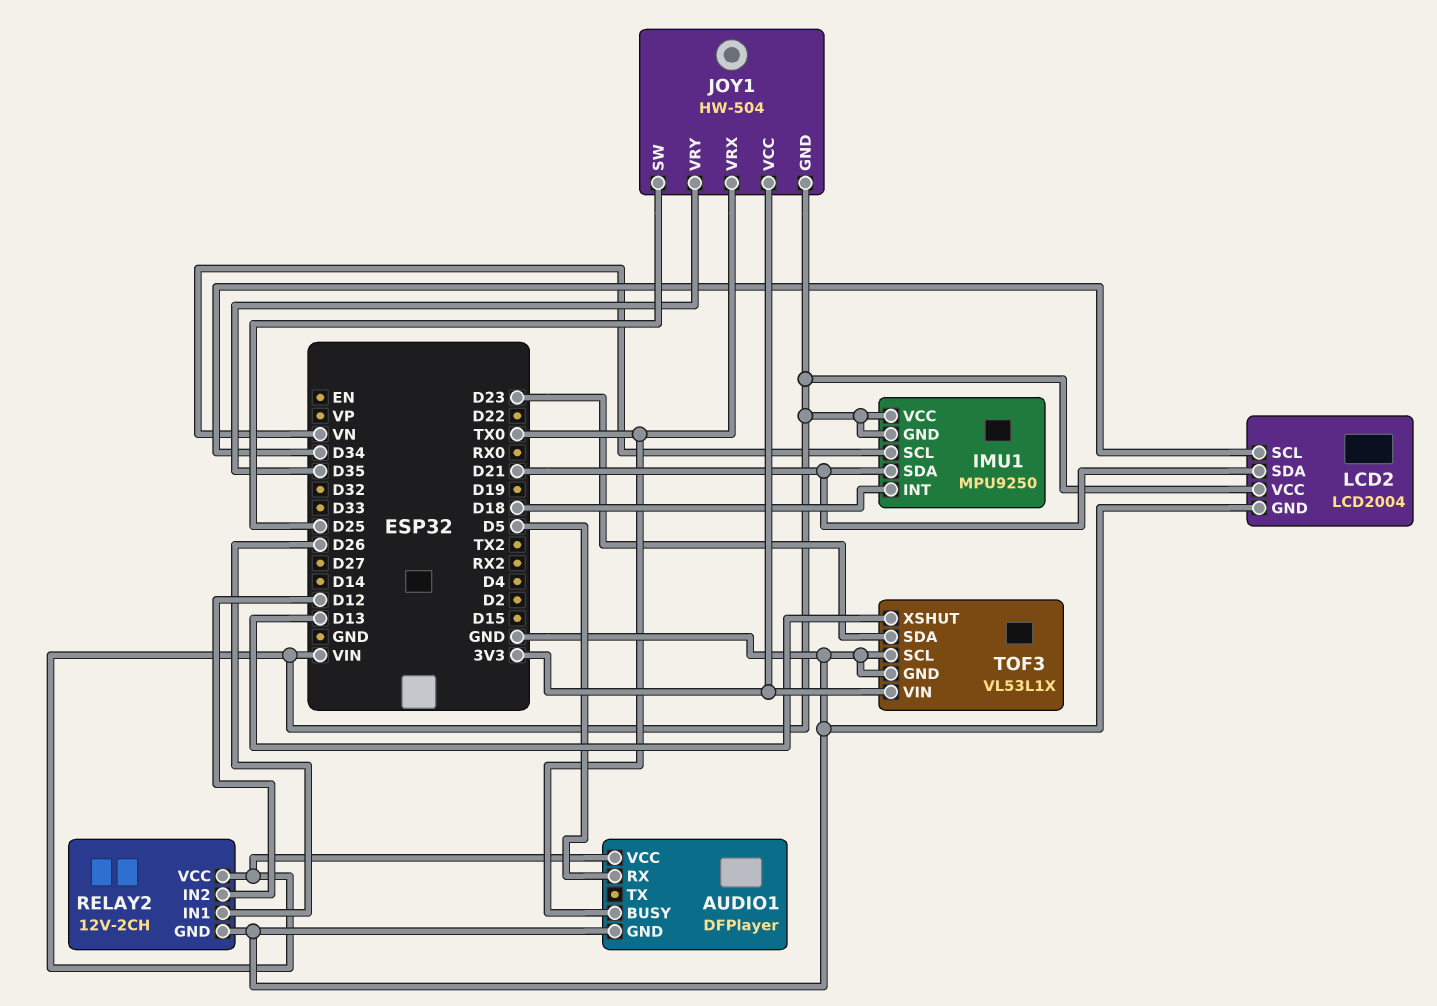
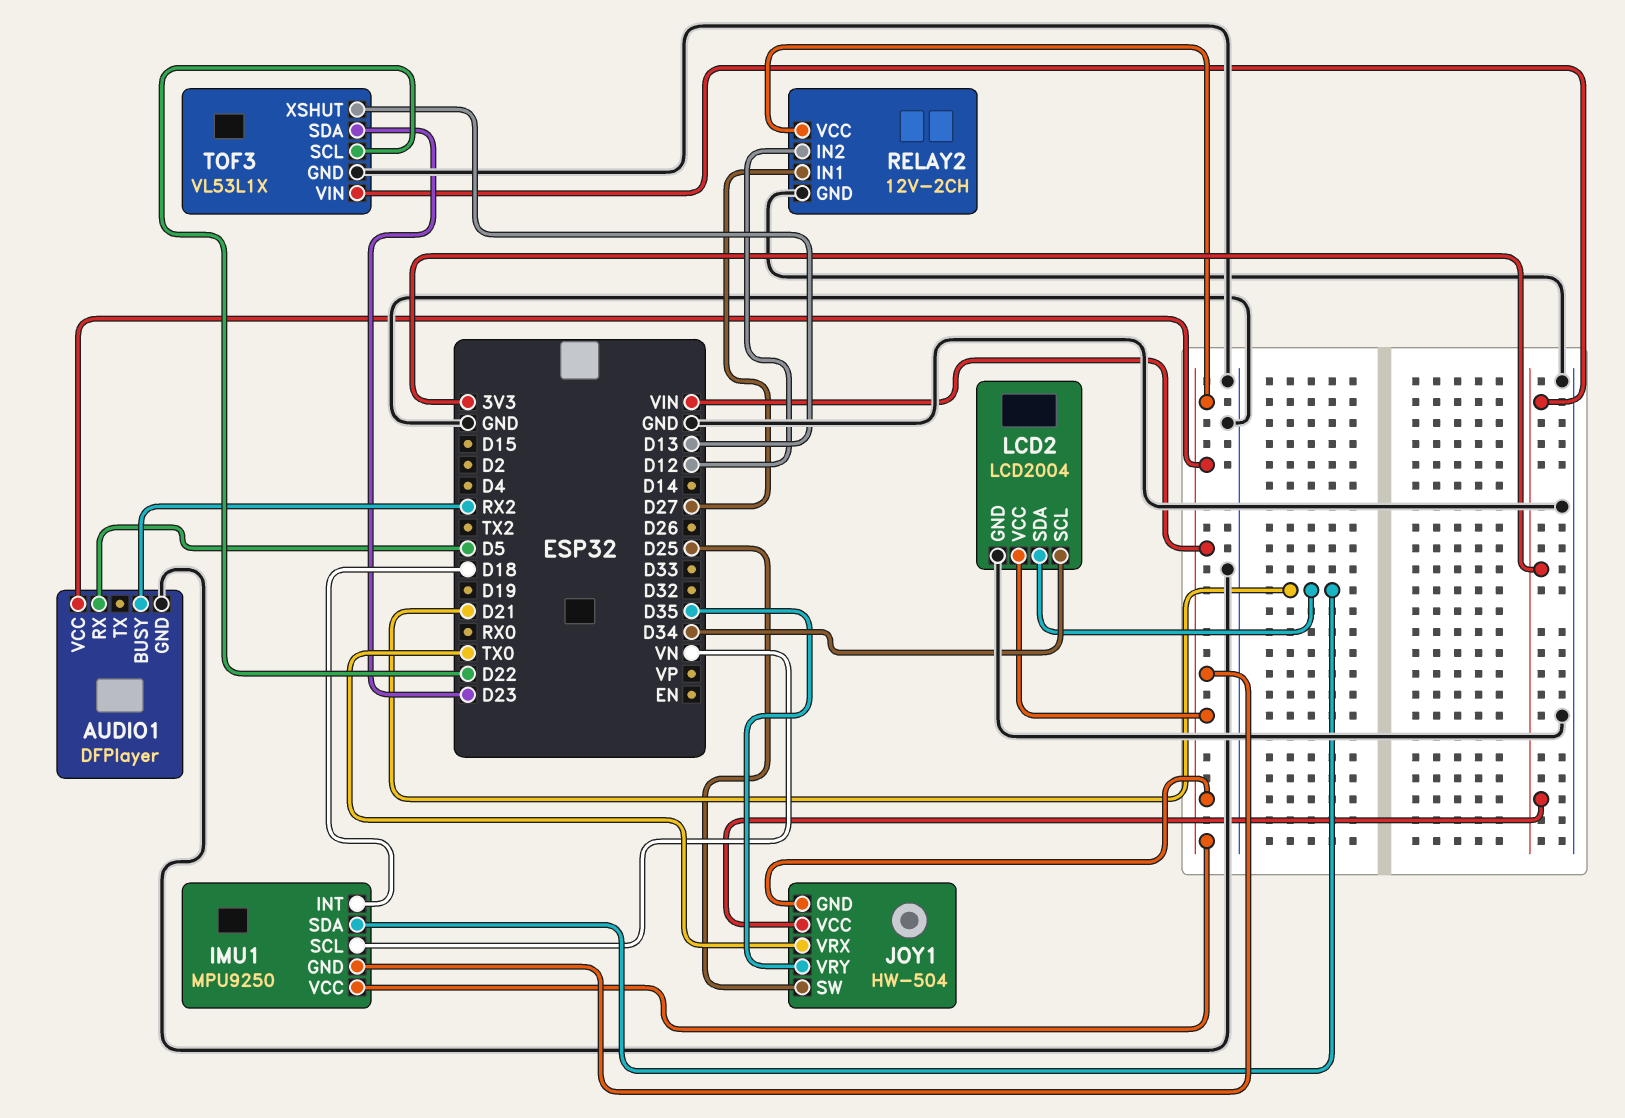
AUDIO1 pin BUSY: TX0 -> RX2
RELAY2 pin IN1: D26 -> D27
TOF3 pin SCL: GND -> D22

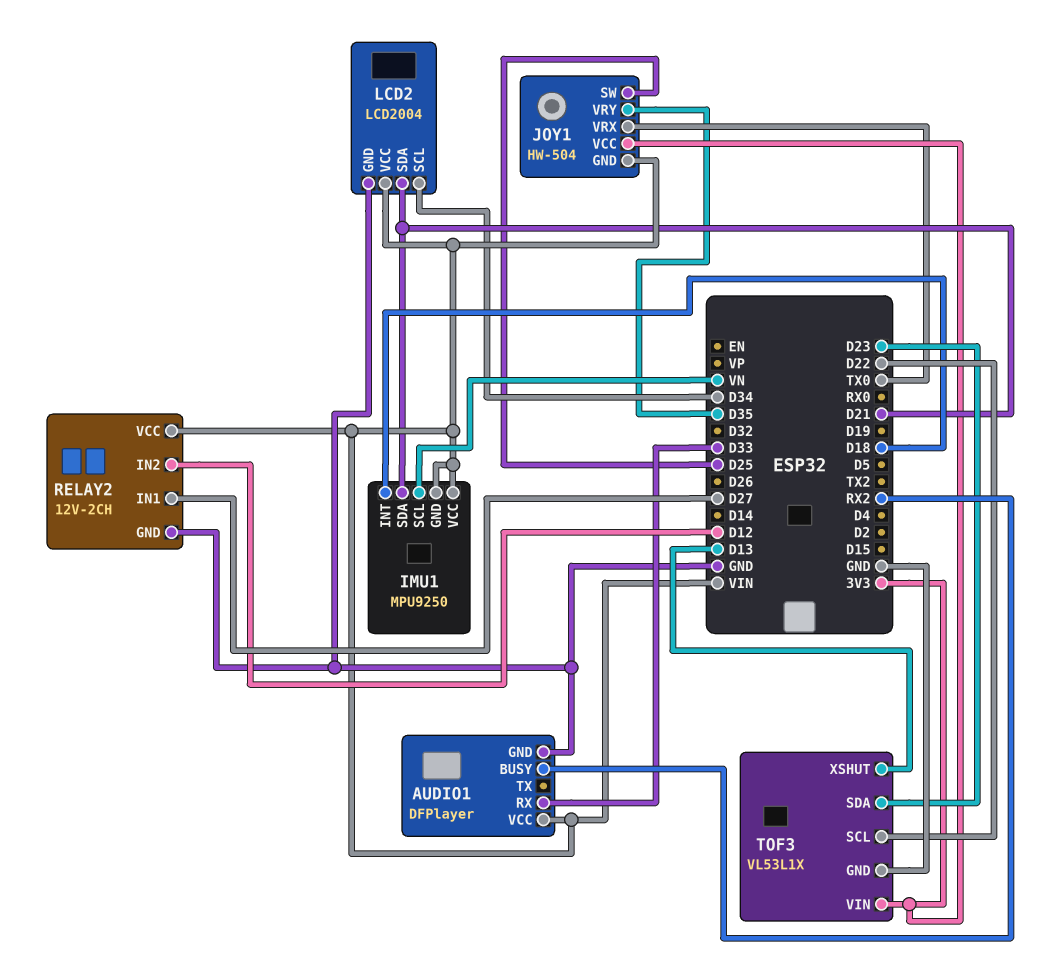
AUDIO1 pin RX: D5 -> D33

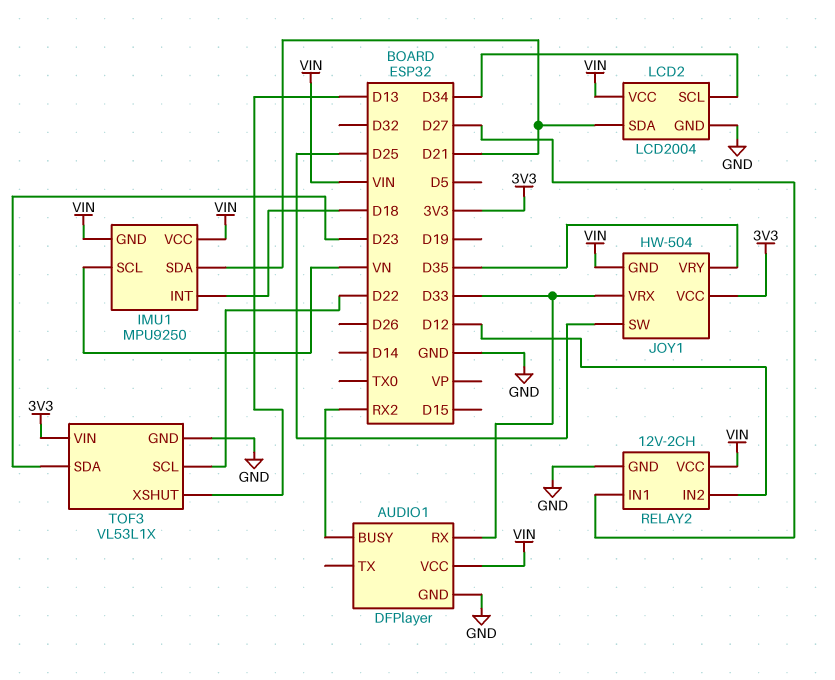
JOY1 pin VRX: TX0 -> D33

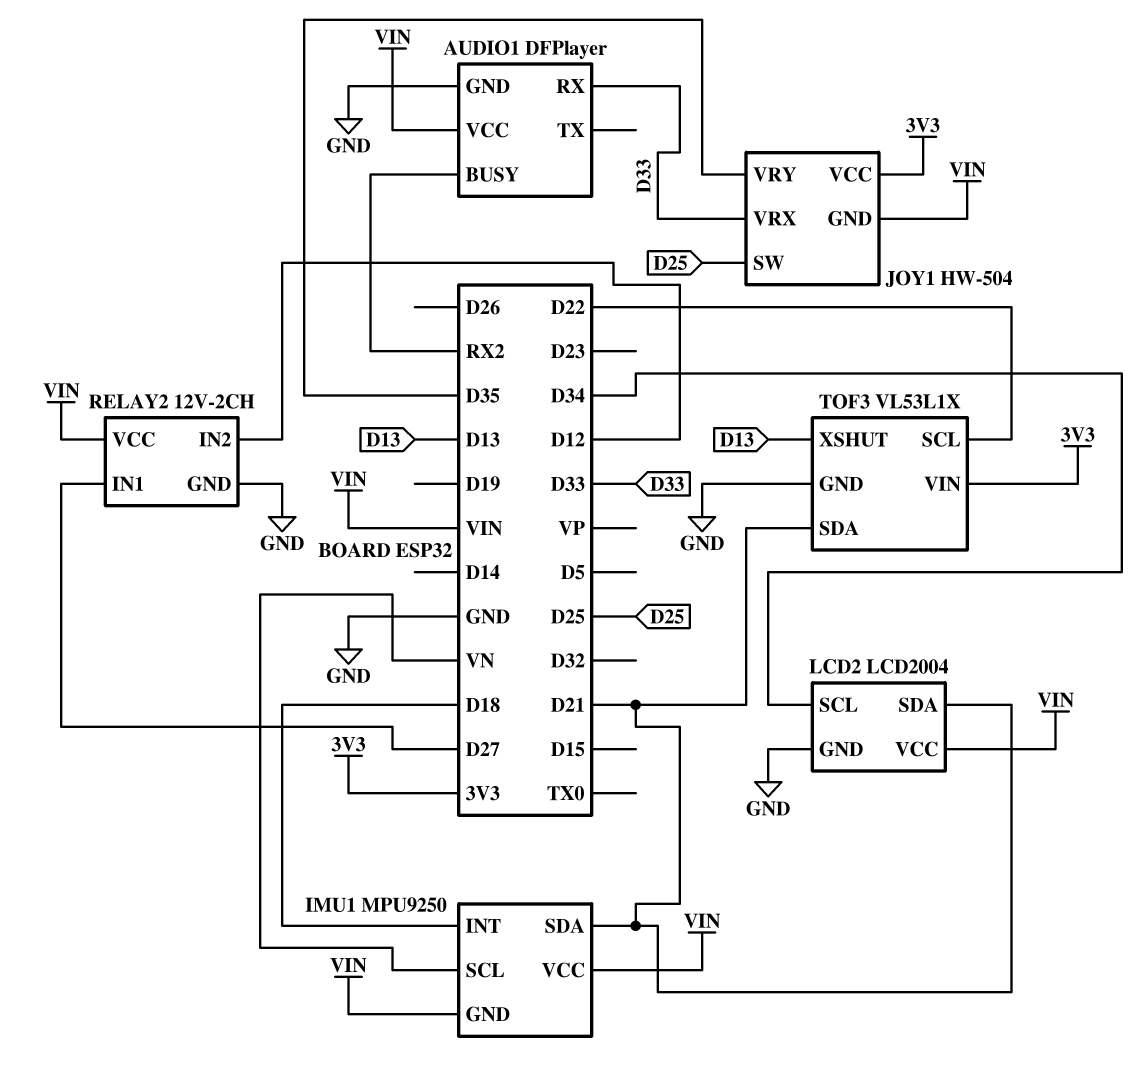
TOF3 pin SDA: D23 -> D21

